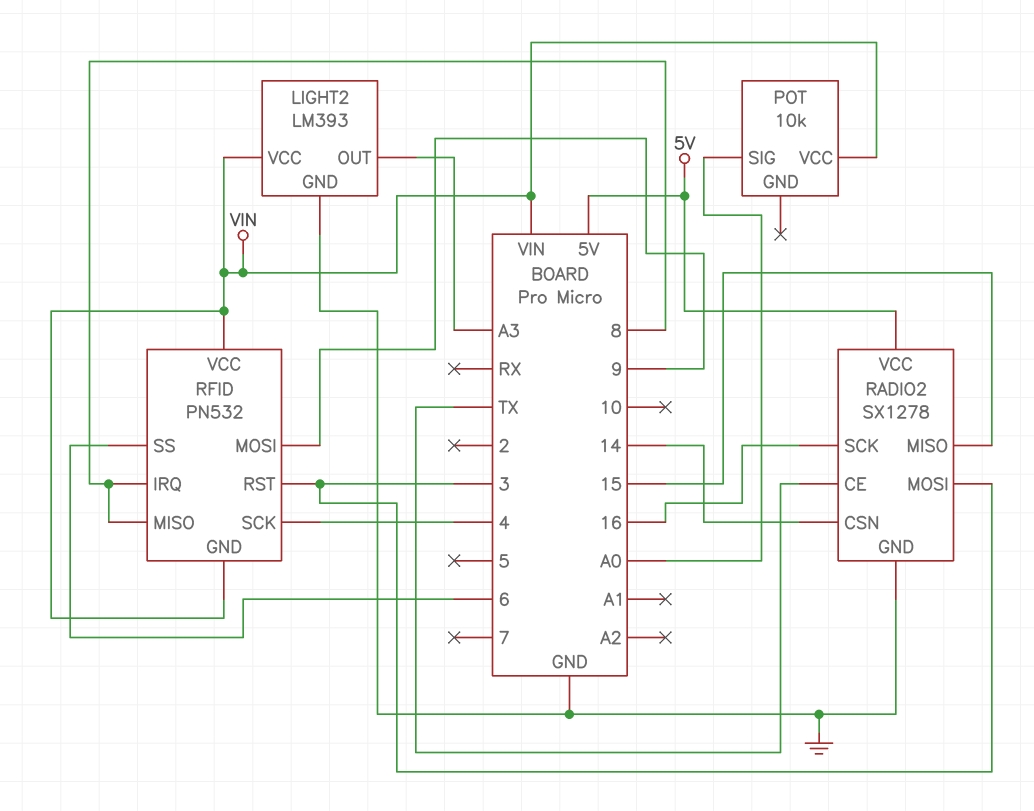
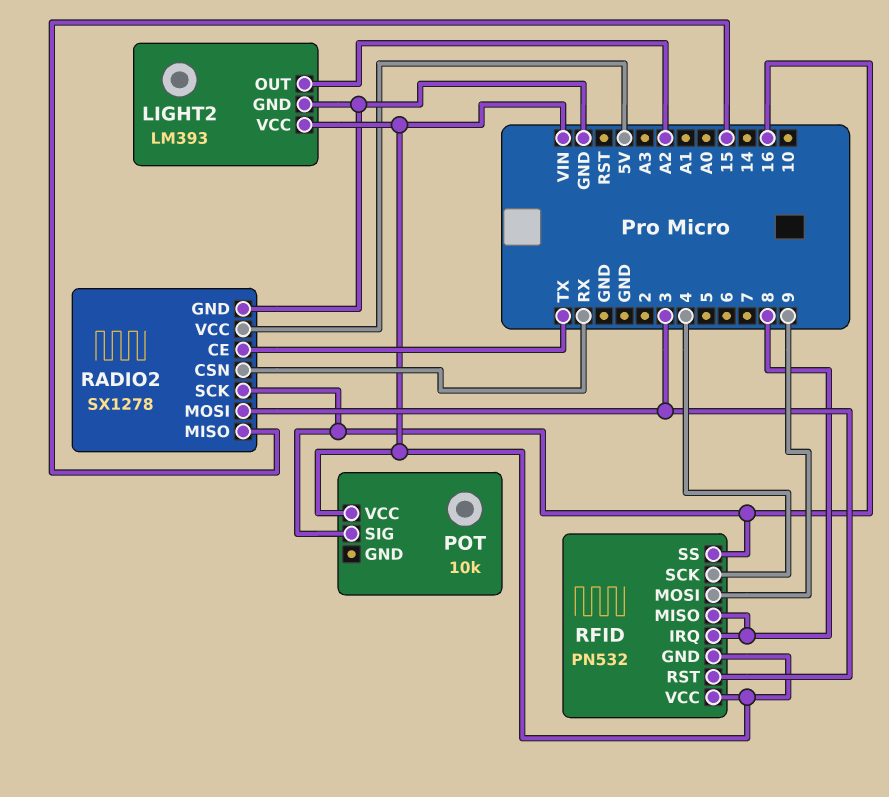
LIGHT2 pin OUT: A3 -> A2
POT pin SIG: A0 -> 16
RADIO2 pin CSN: 14 -> RX
RFID pin SS: 6 -> 16

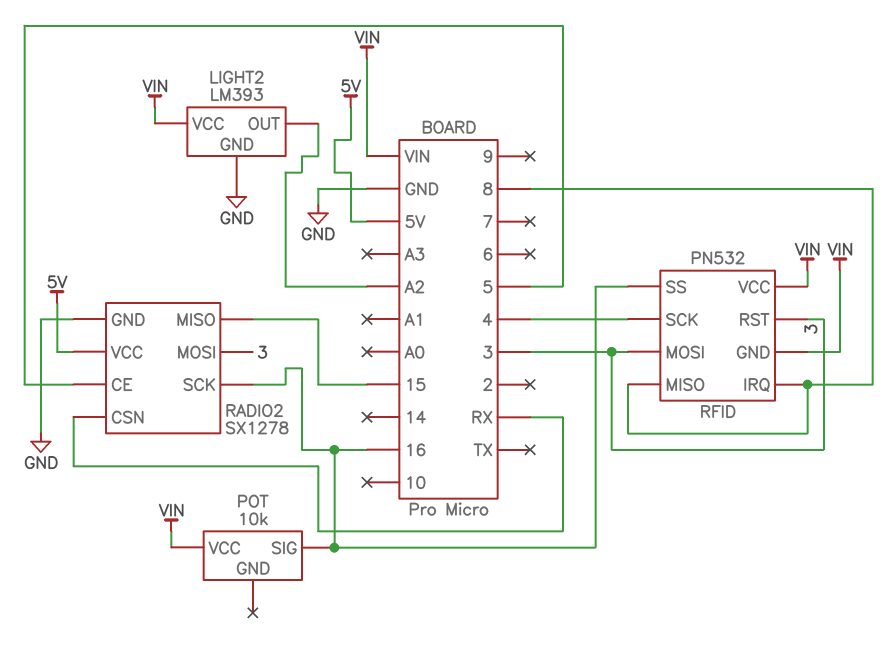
RADIO2 pin CE: TX -> 5
RFID pin MOSI: 9 -> 3

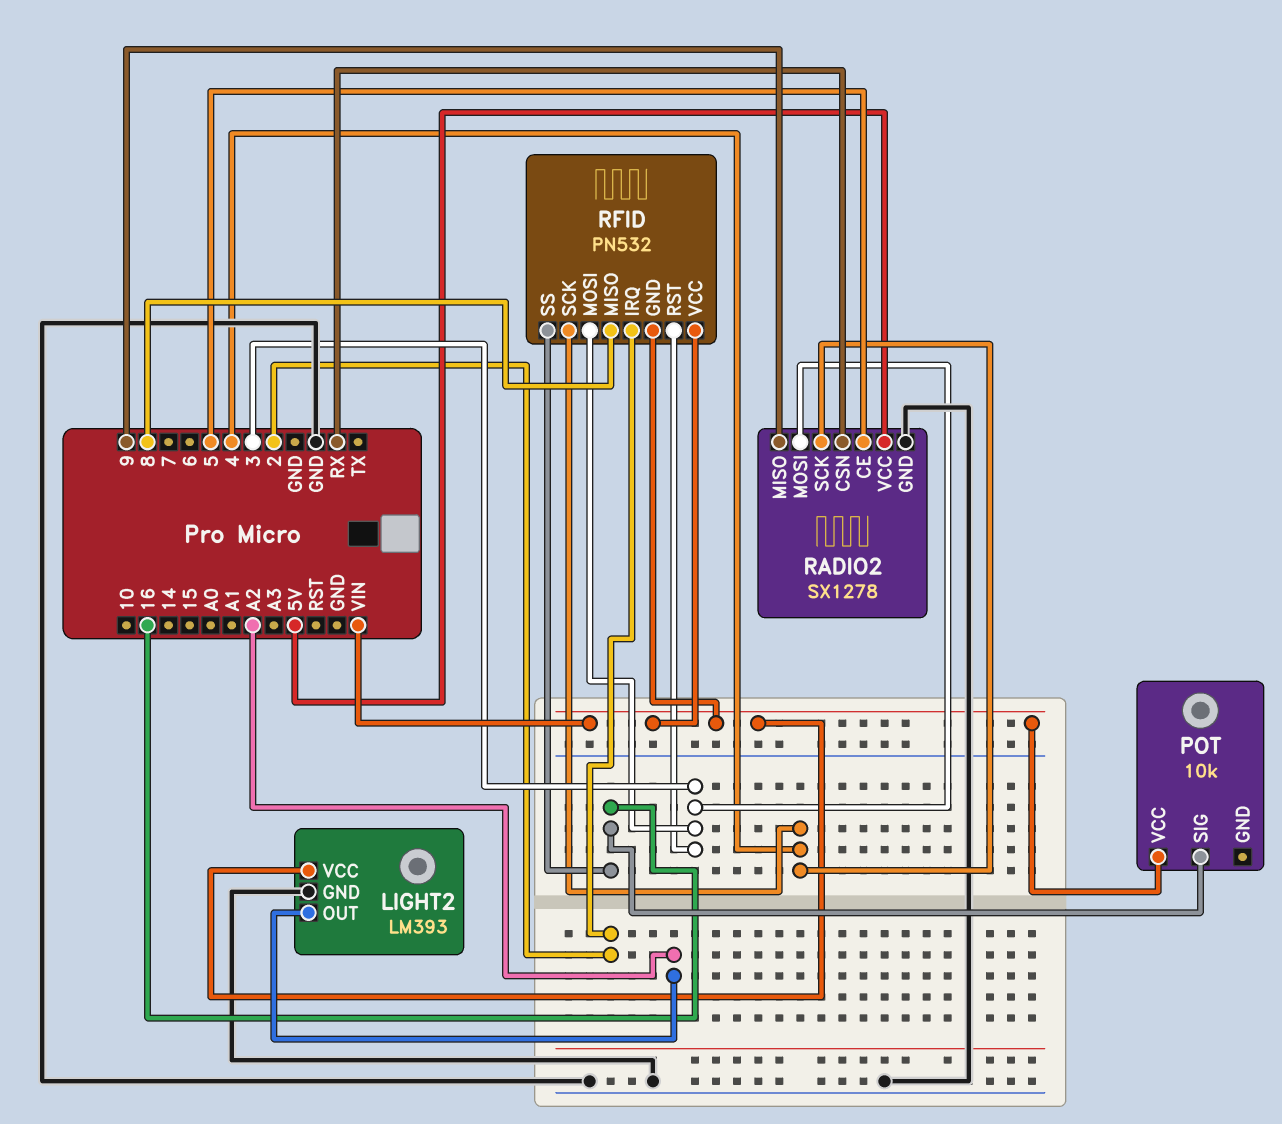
RADIO2 pin MISO: 15 -> 9
RADIO2 pin SCK: 16 -> 4
RFID pin IRQ: 8 -> 2

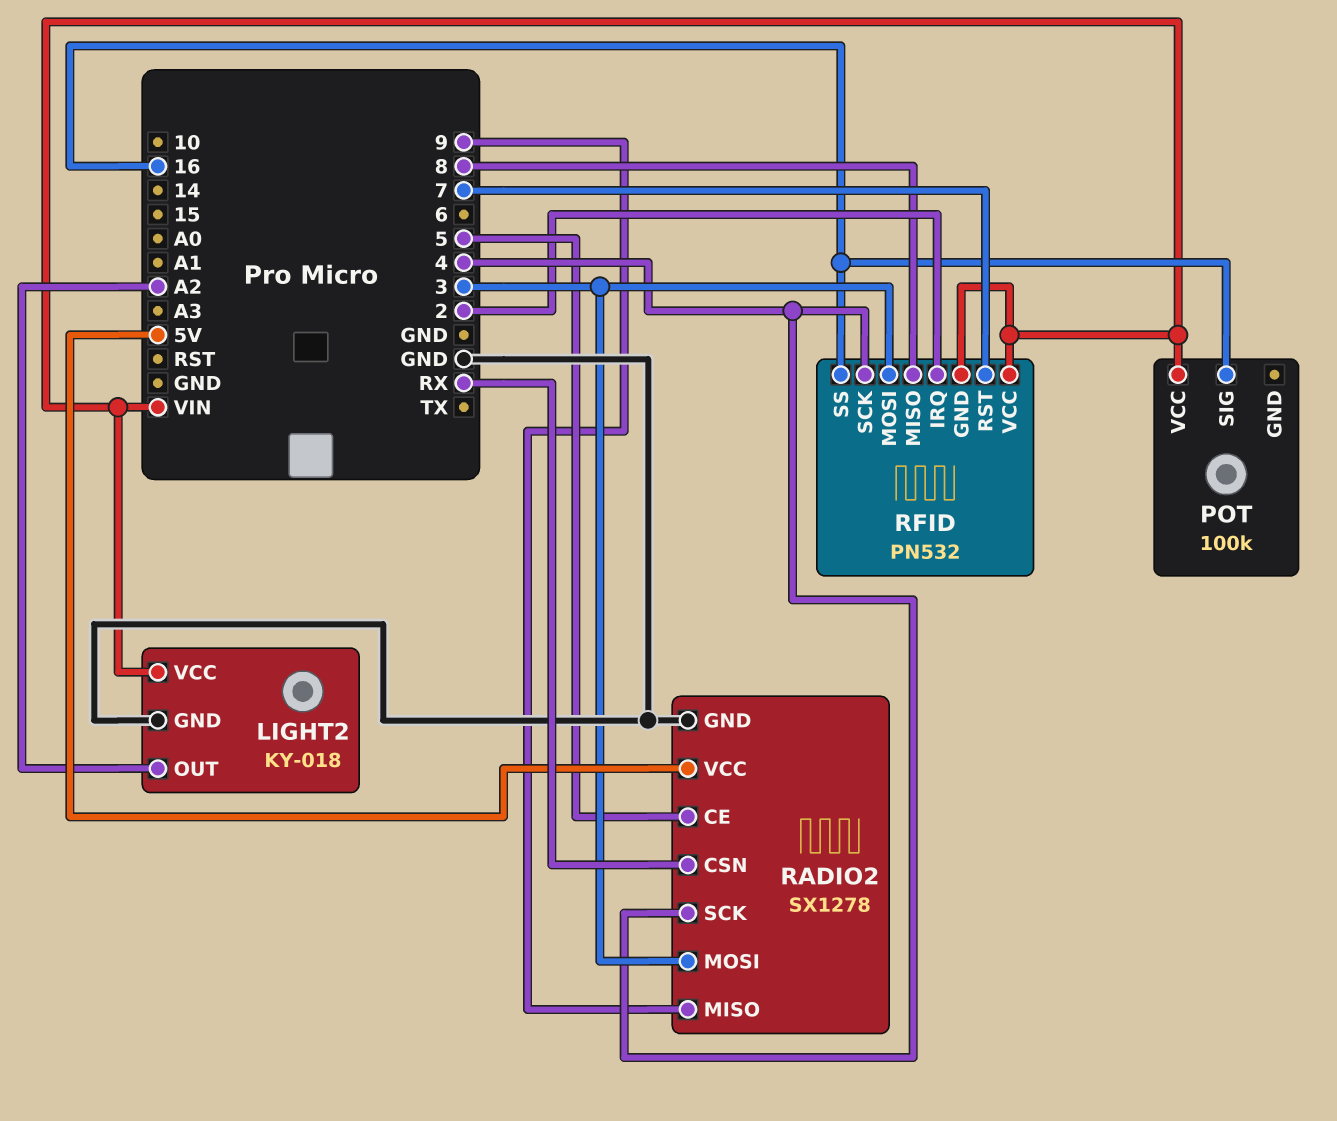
LIGHT2: LM393 -> KY-018
POT: 10k -> 100k
RFID pin RST: 3 -> 7

